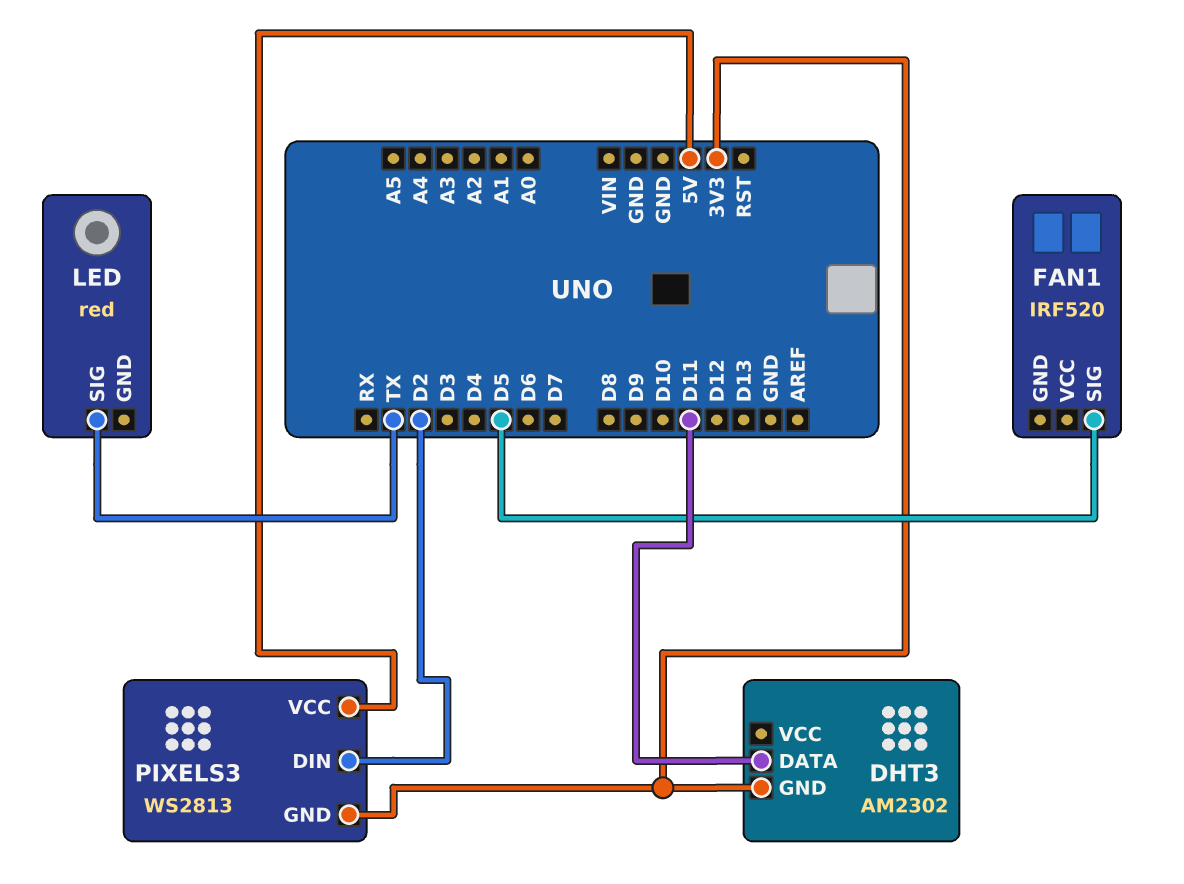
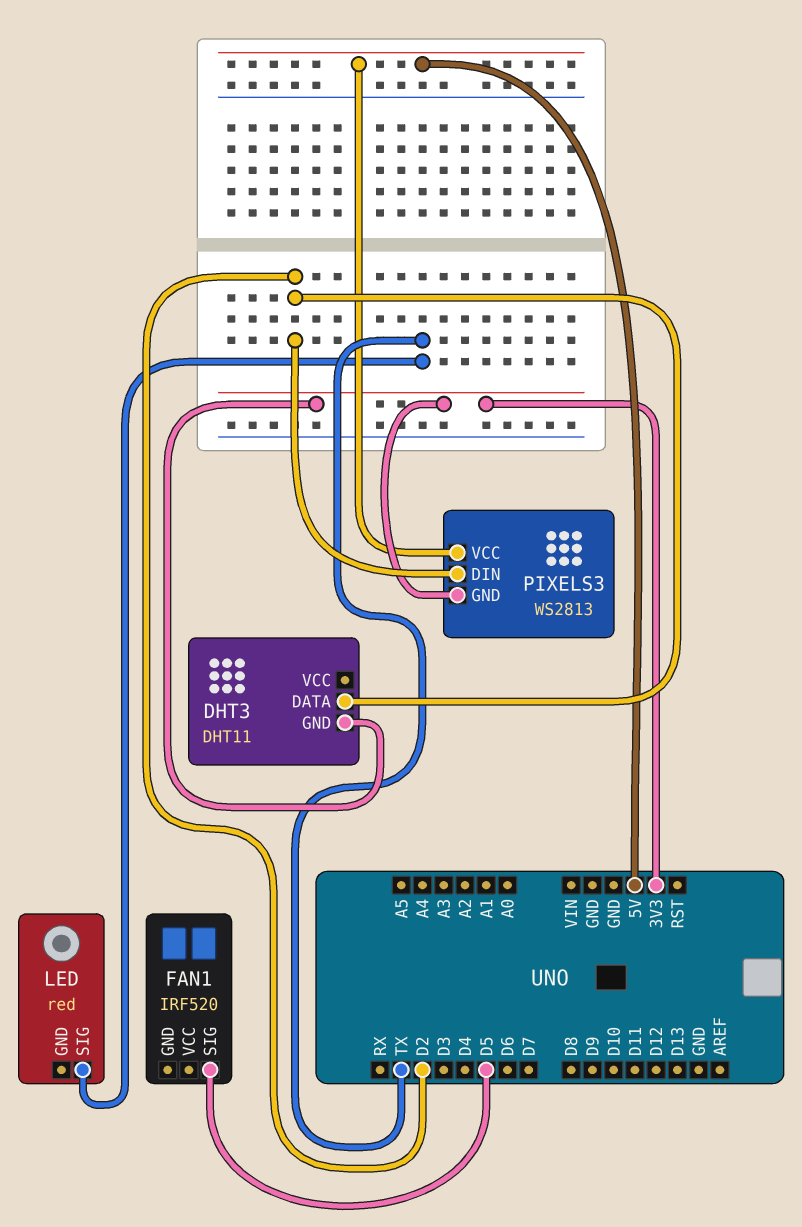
DHT3: AM2302 -> DHT11
DHT3 pin DATA: D11 -> D2

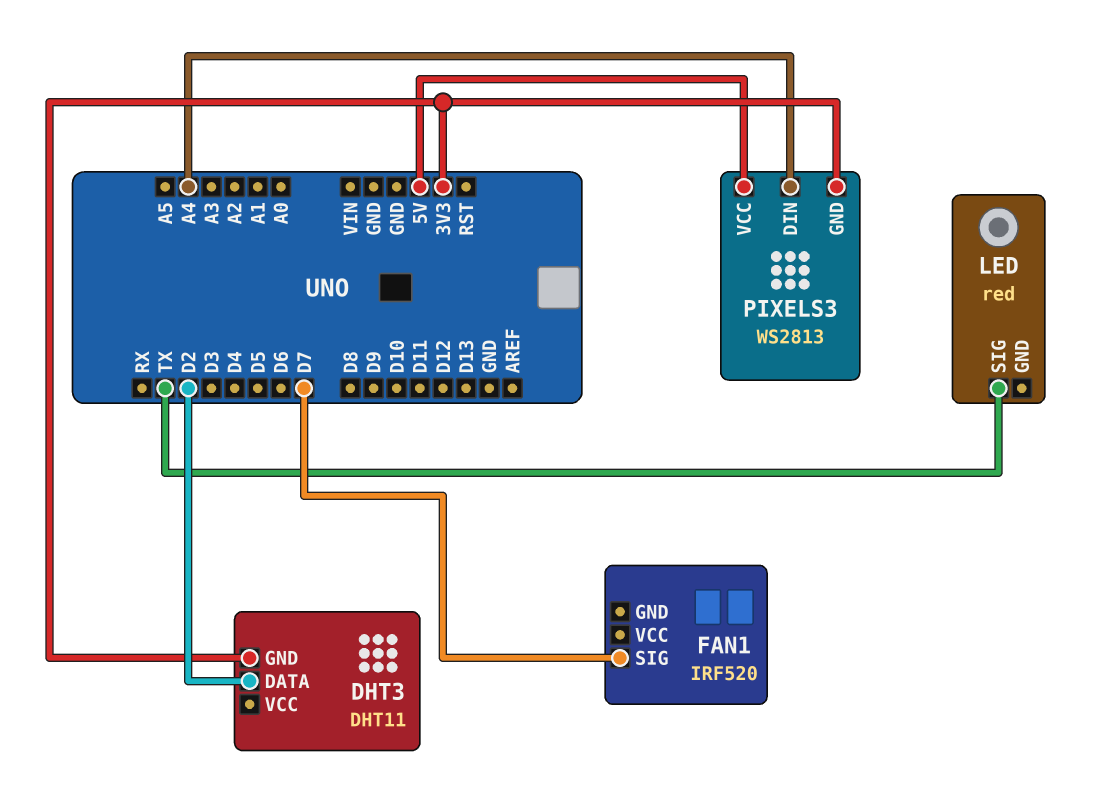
FAN1 pin SIG: D5 -> D7
PIXELS3 pin DIN: D2 -> A4

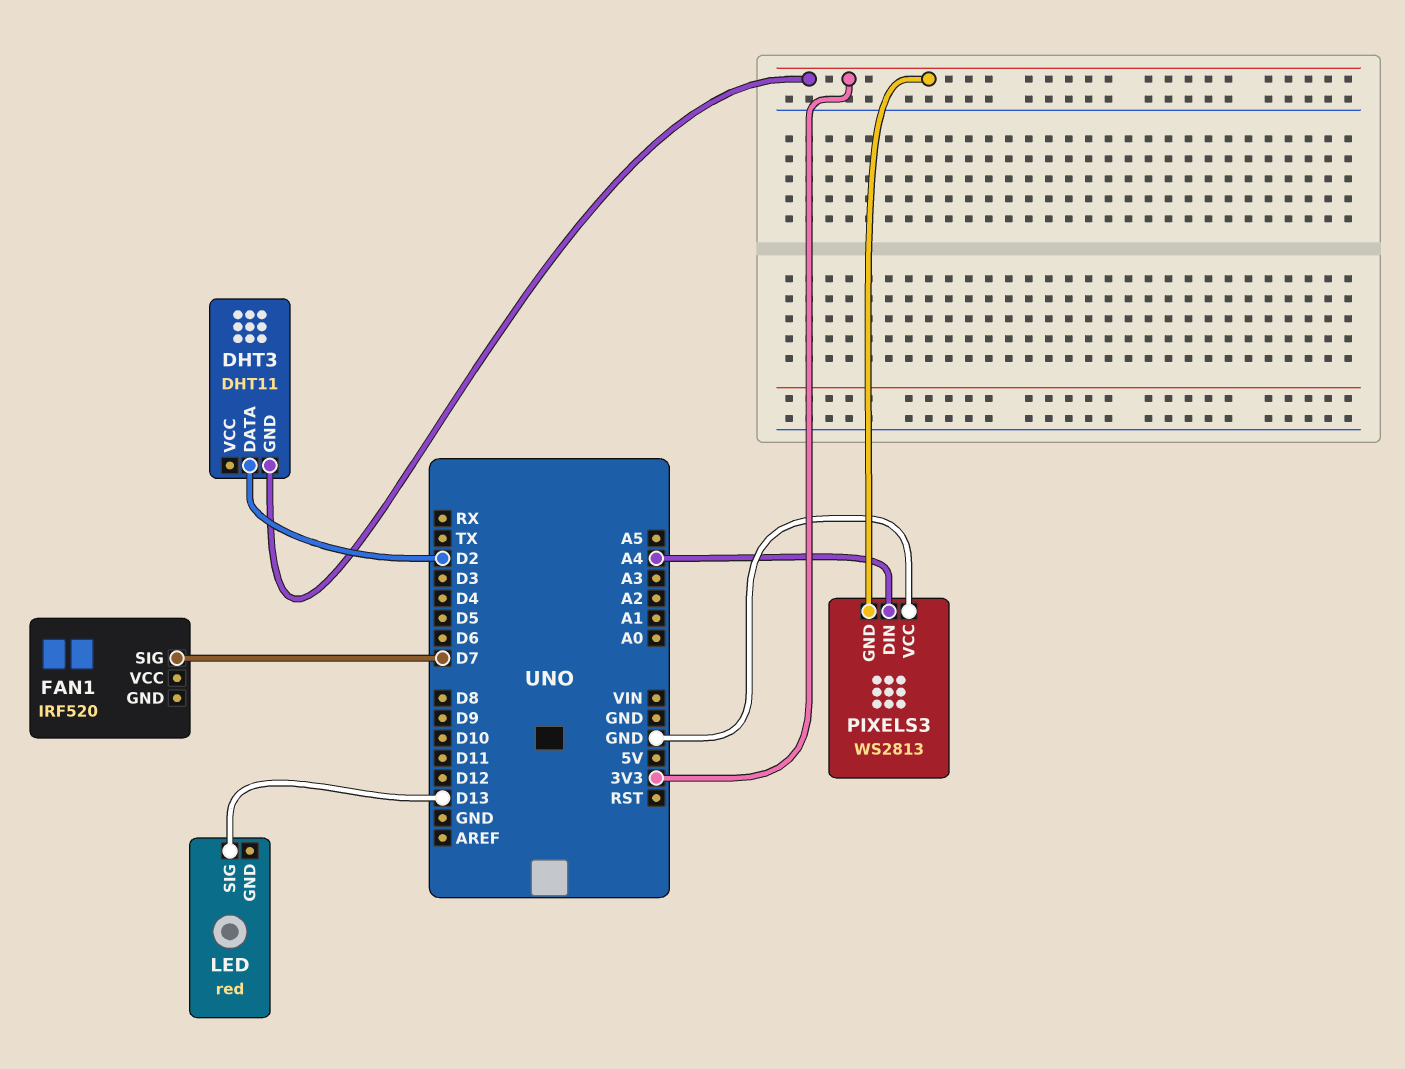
LED pin SIG: TX -> D13
PIXELS3 pin VCC: 5V -> GND

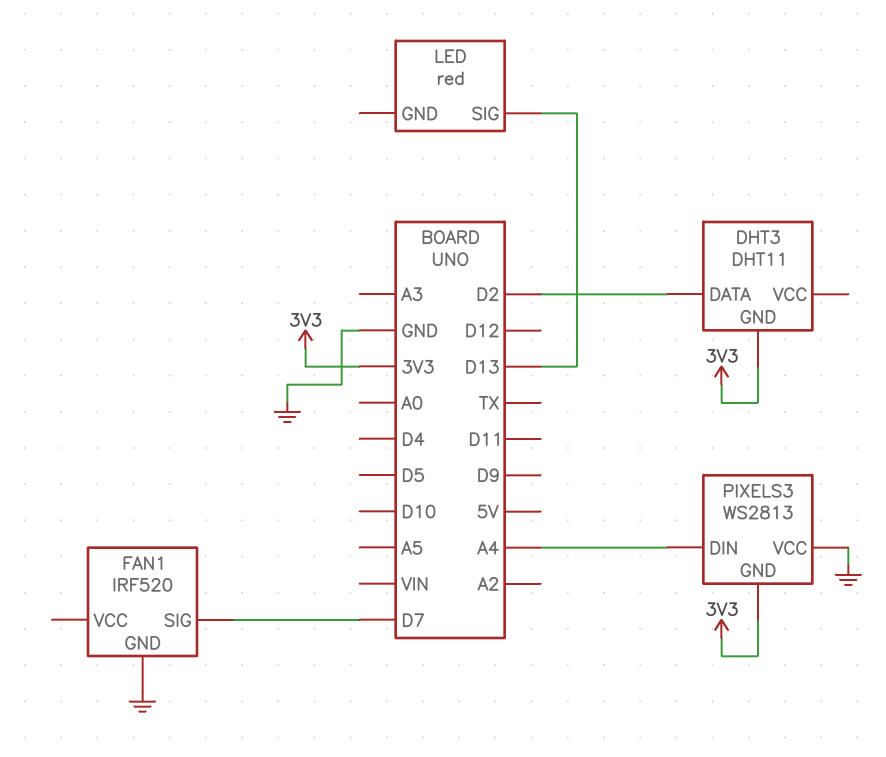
FAN1 pin GND: none -> GND

